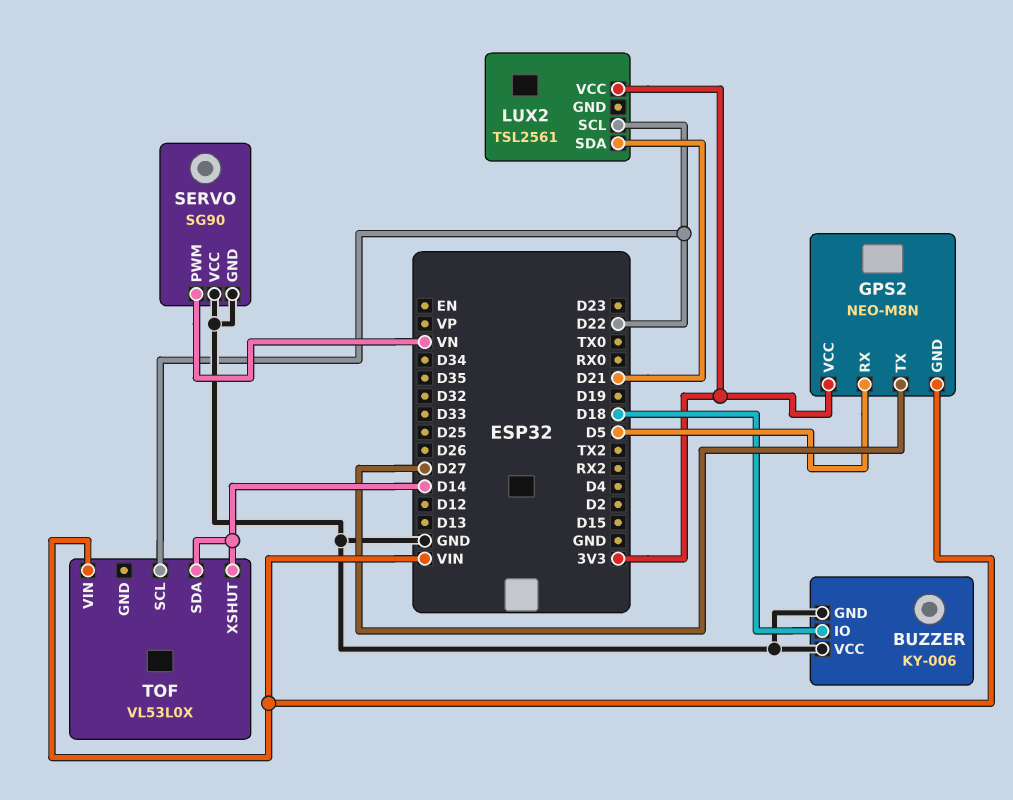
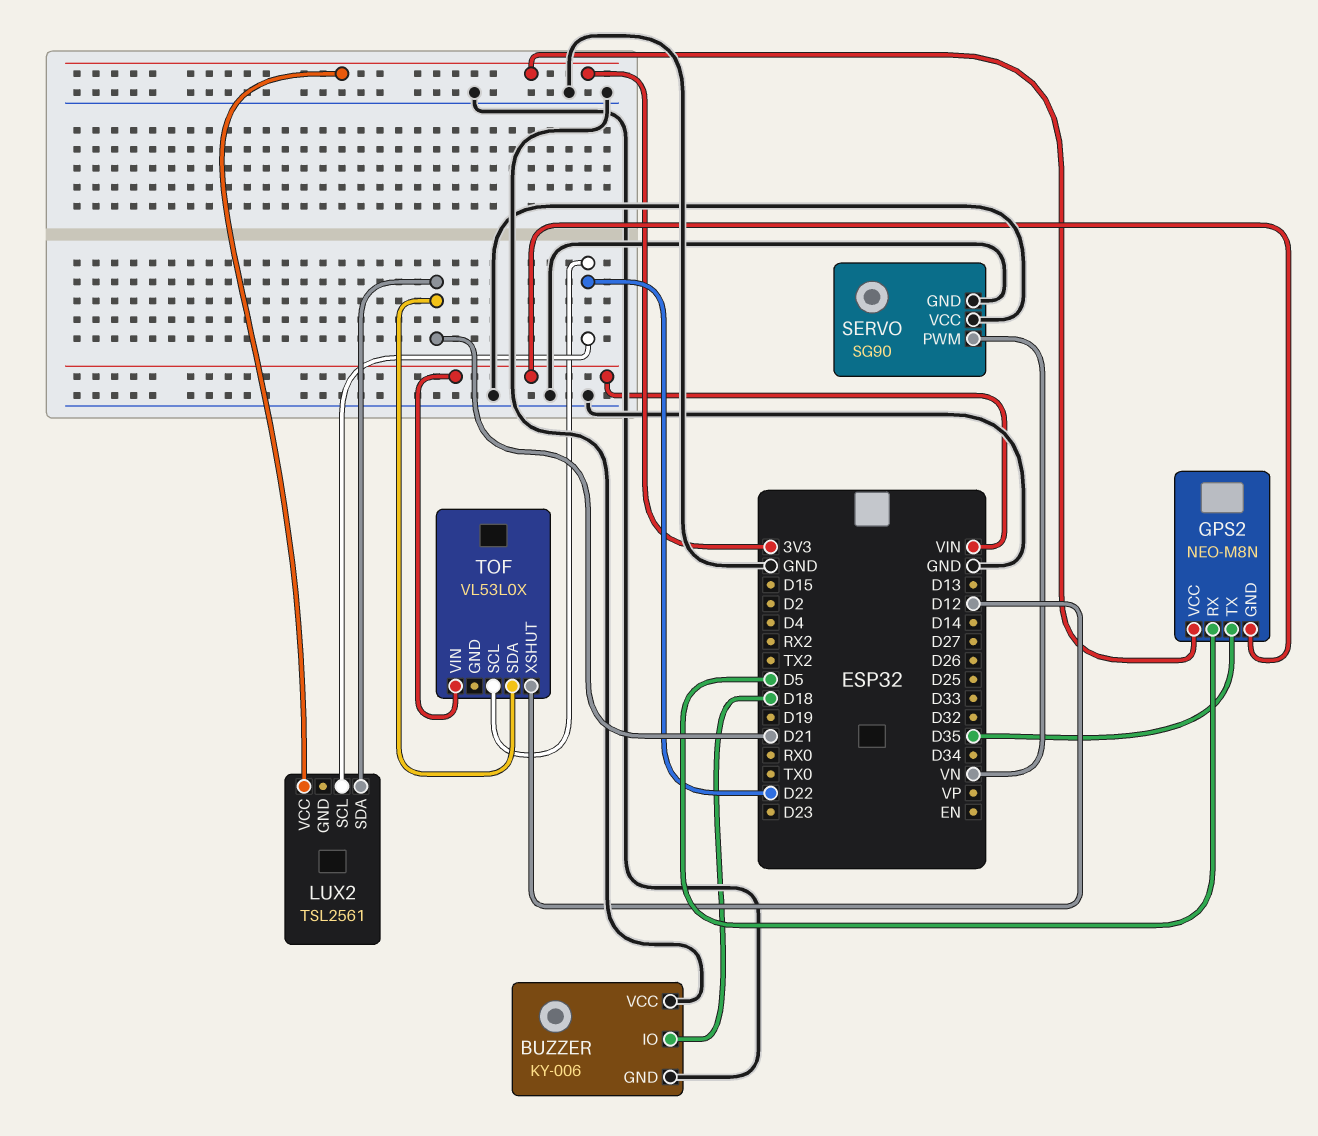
GPS2 pin TX: D27 -> D35
TOF pin SDA: D14 -> D21
TOF pin XSHUT: D14 -> D12

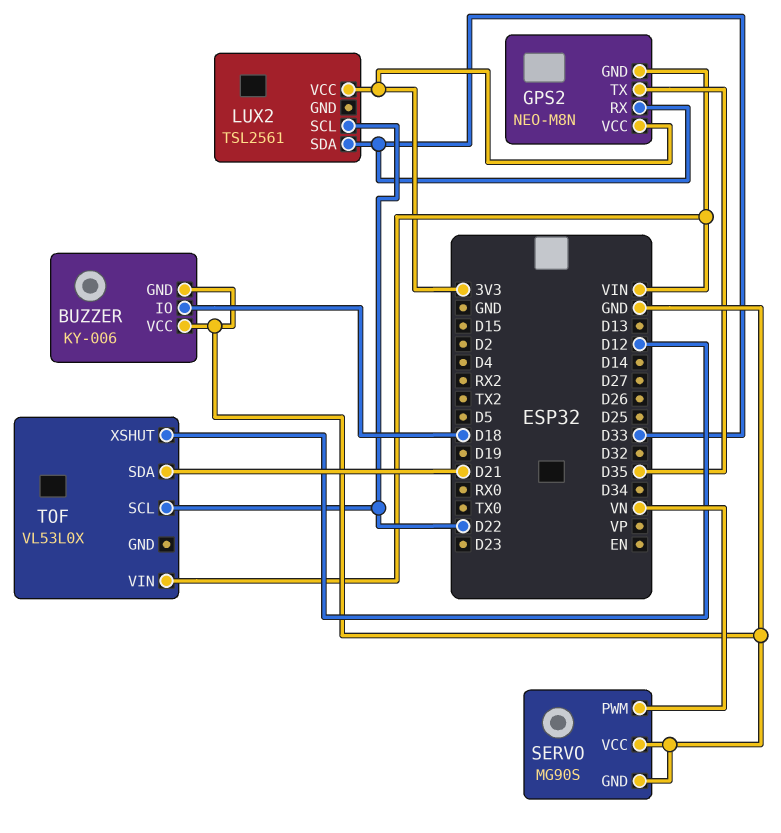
GPS2 pin RX: D5 -> D33
LUX2 pin SDA: D21 -> D33
SERVO: SG90 -> MG90S

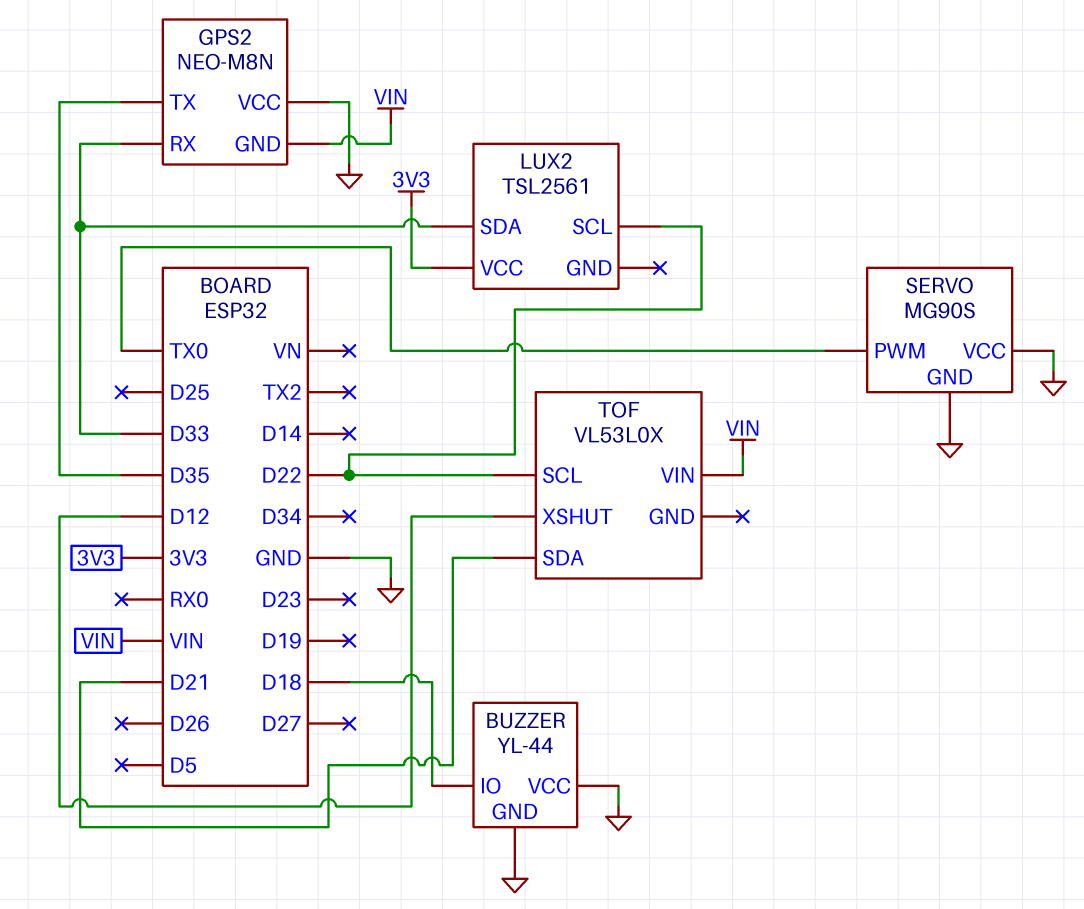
BUZZER: KY-006 -> YL-44
GPS2 pin VCC: 3V3 -> GND
SERVO pin PWM: VN -> TX0

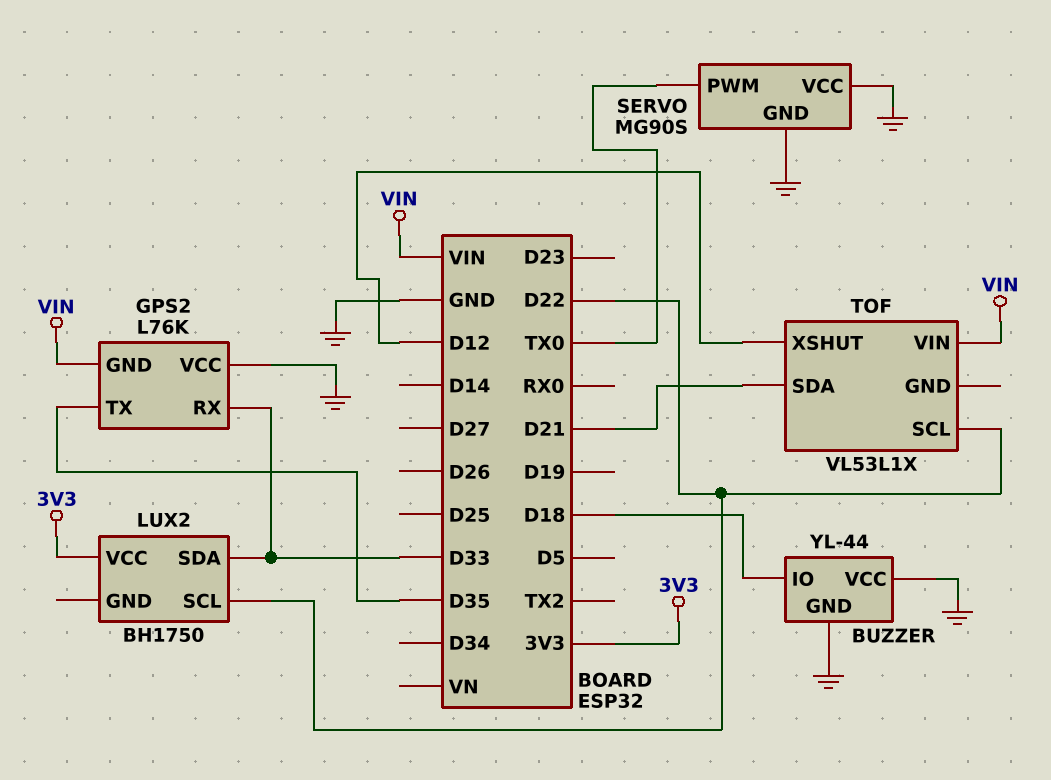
GPS2: NEO-M8N -> L76K
LUX2: TSL2561 -> BH1750
TOF: VL53L0X -> VL53L1X

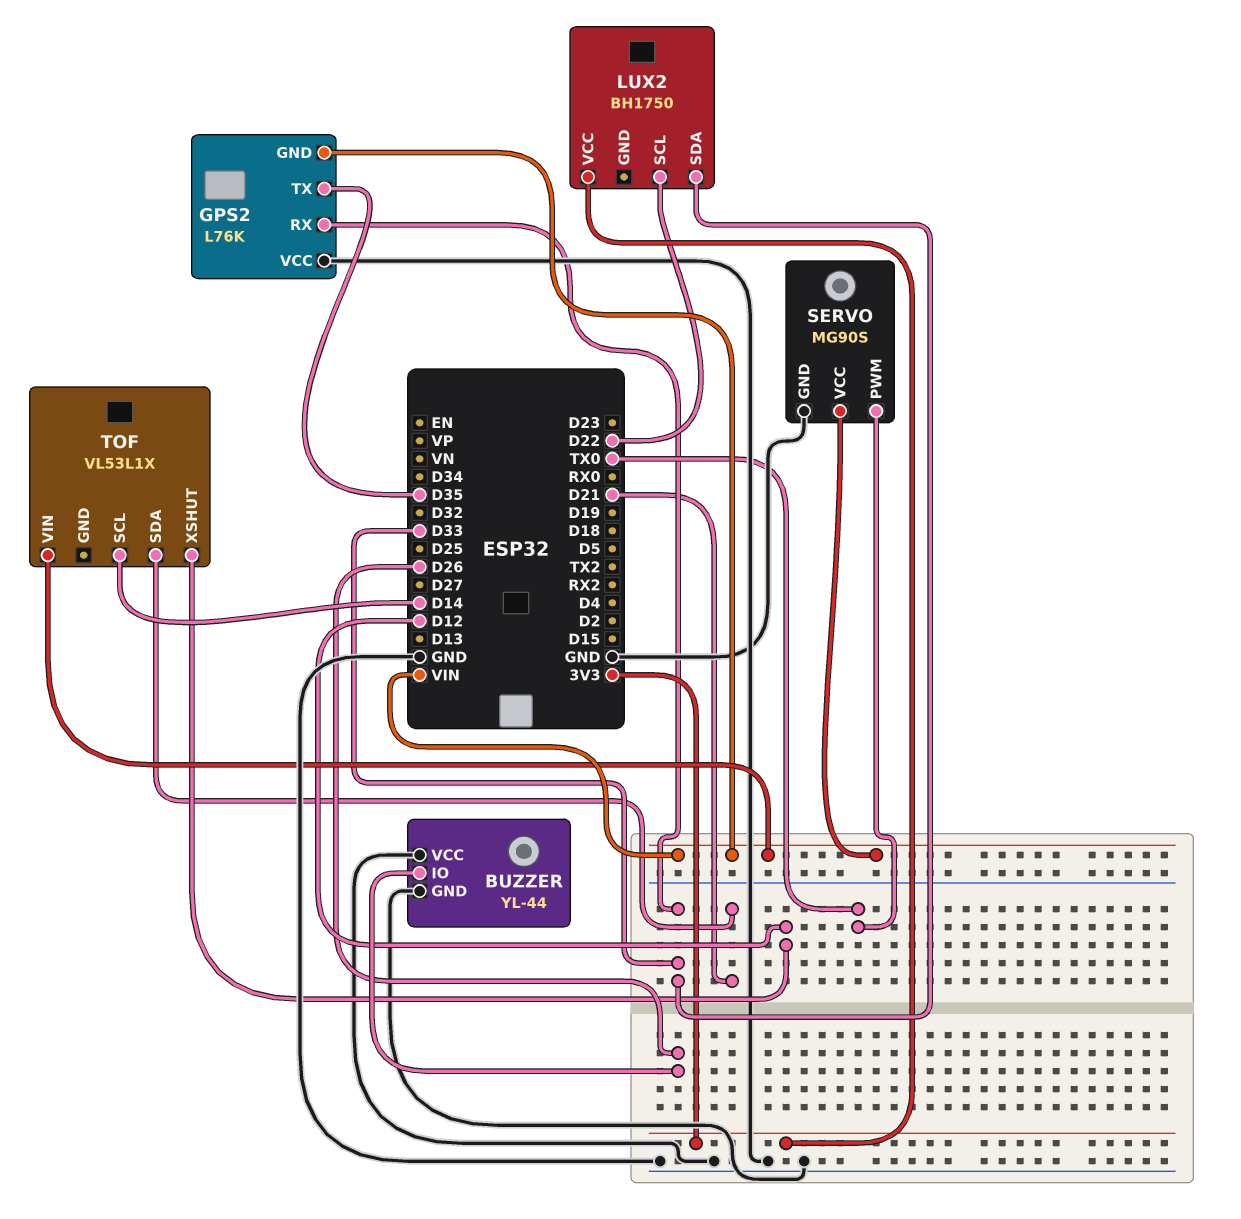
BUZZER pin IO: D18 -> D26
SERVO pin VCC: GND -> VIN
TOF pin SCL: D22 -> D14

